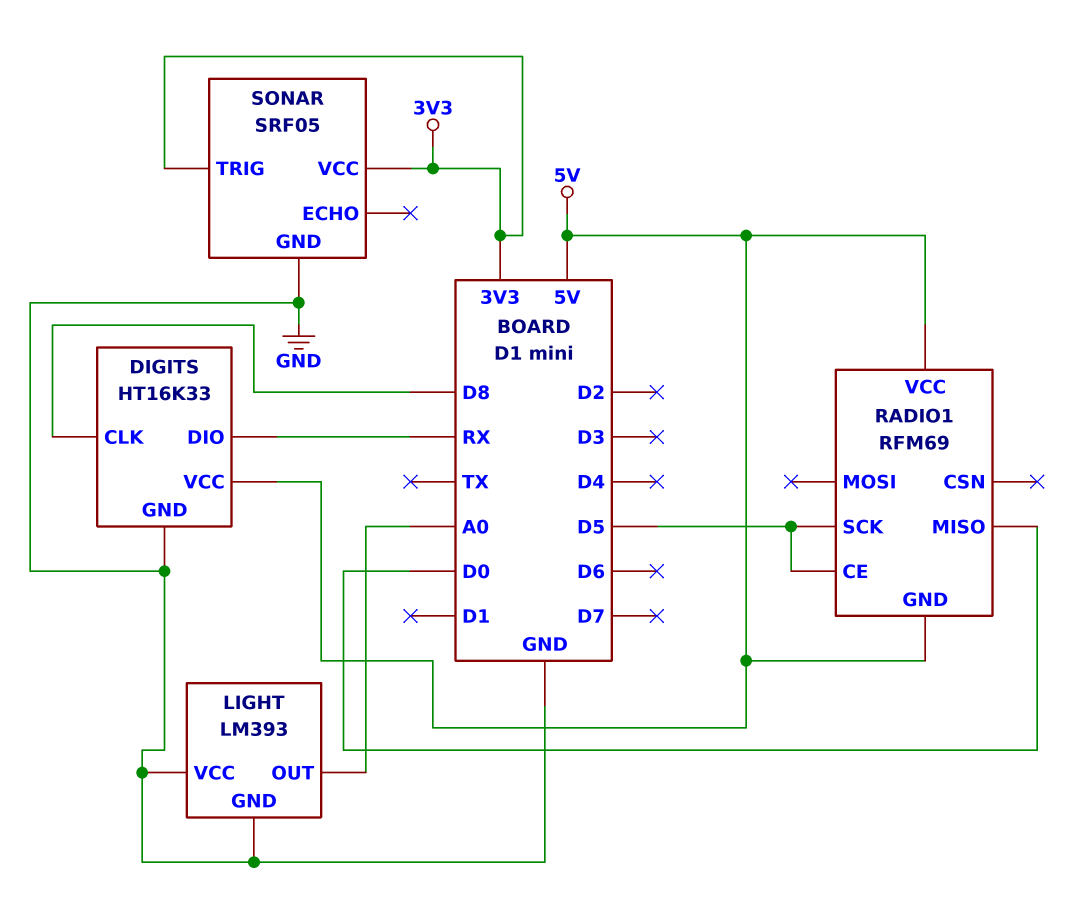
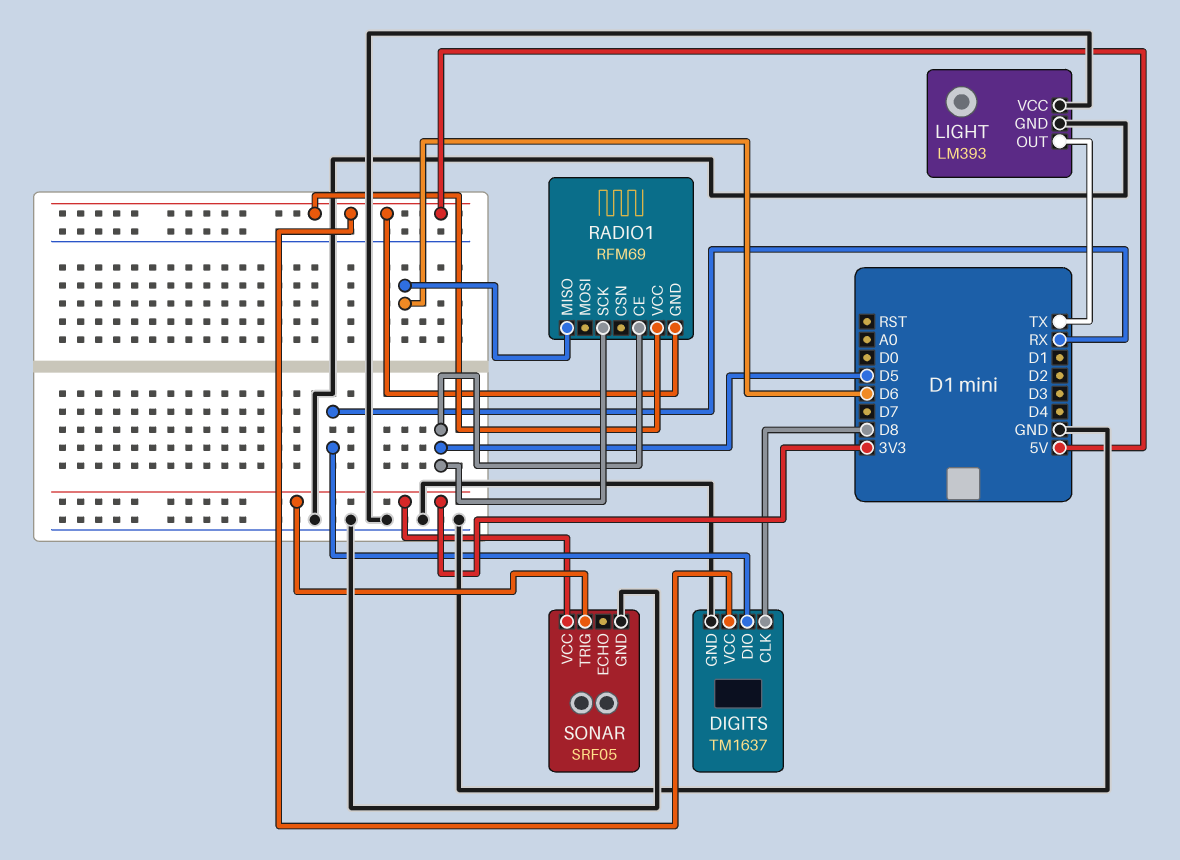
DIGITS: HT16K33 -> TM1637
LIGHT pin OUT: A0 -> TX
RADIO1 pin MISO: D0 -> D6

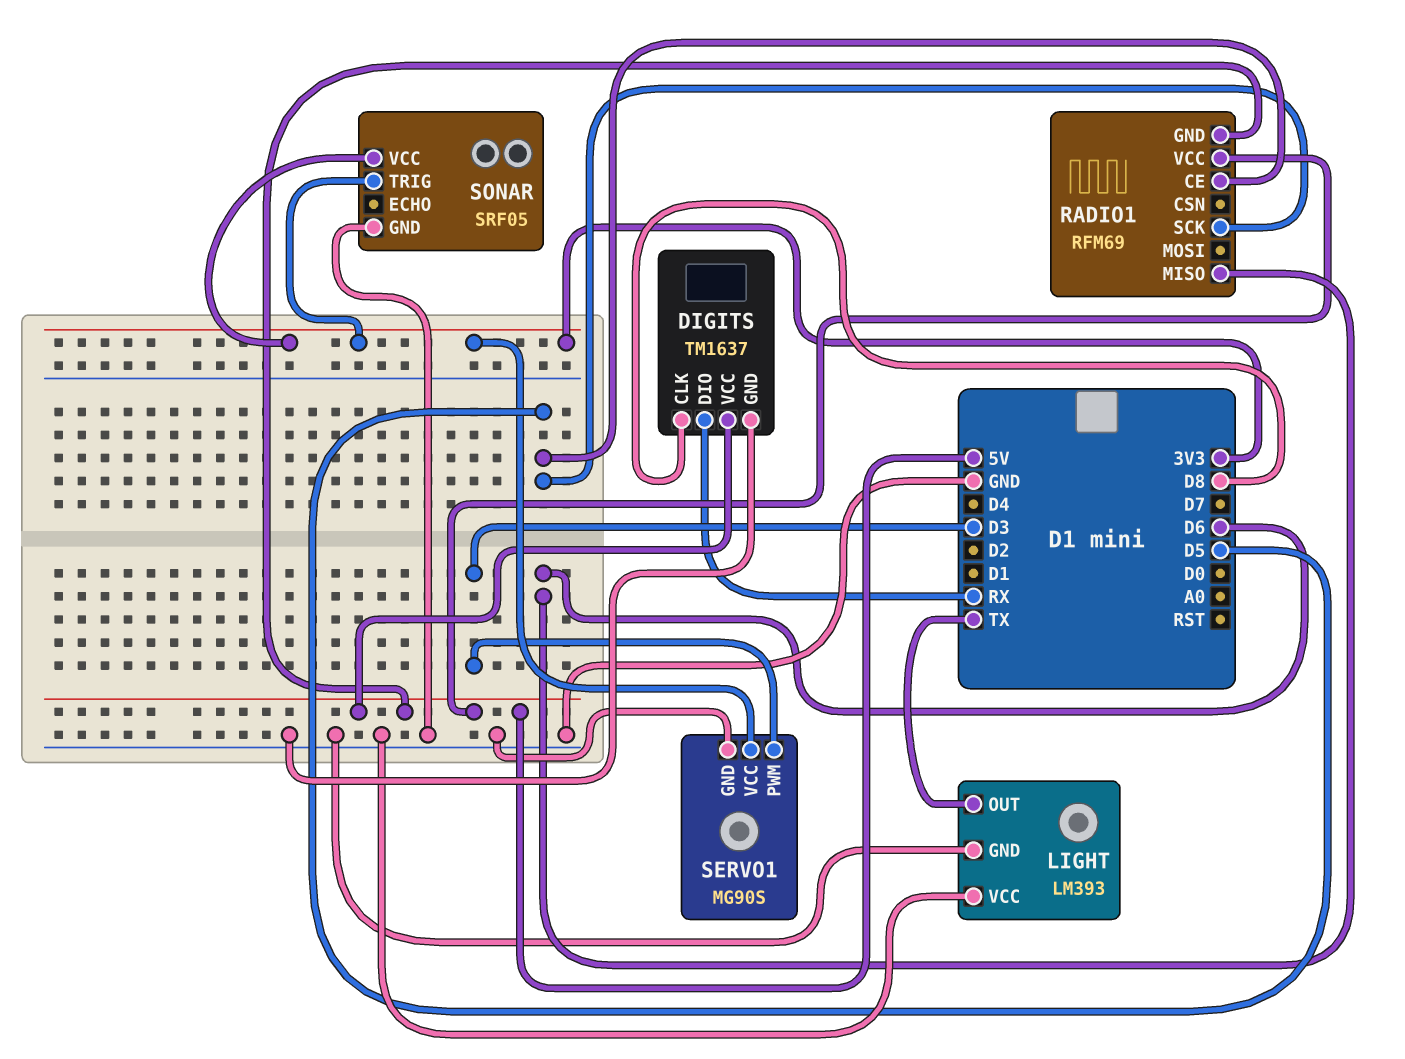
SERVO1: none -> MG90S
SERVO1 pin GND: none -> GND
SERVO1 pin PWM: none -> D3
SERVO1 pin VCC: none -> 3V3

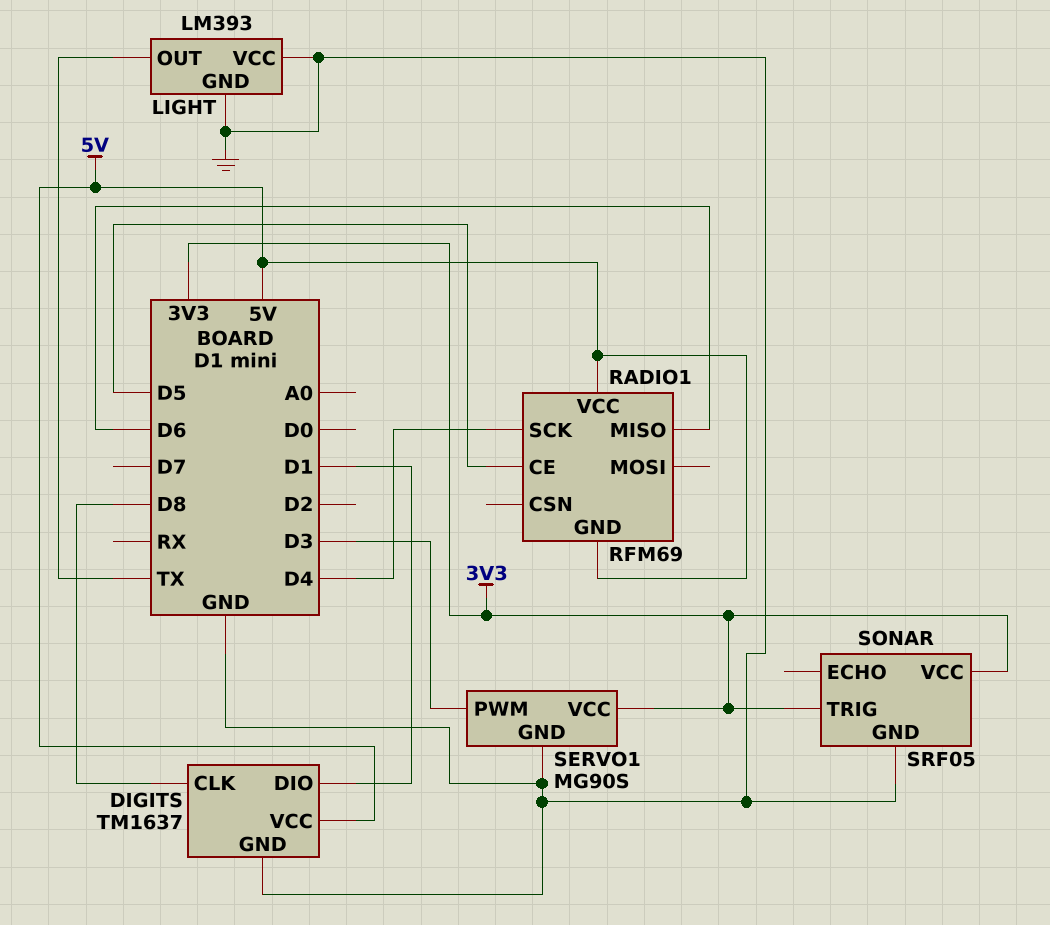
DIGITS pin DIO: RX -> D1
RADIO1 pin SCK: D5 -> D4

